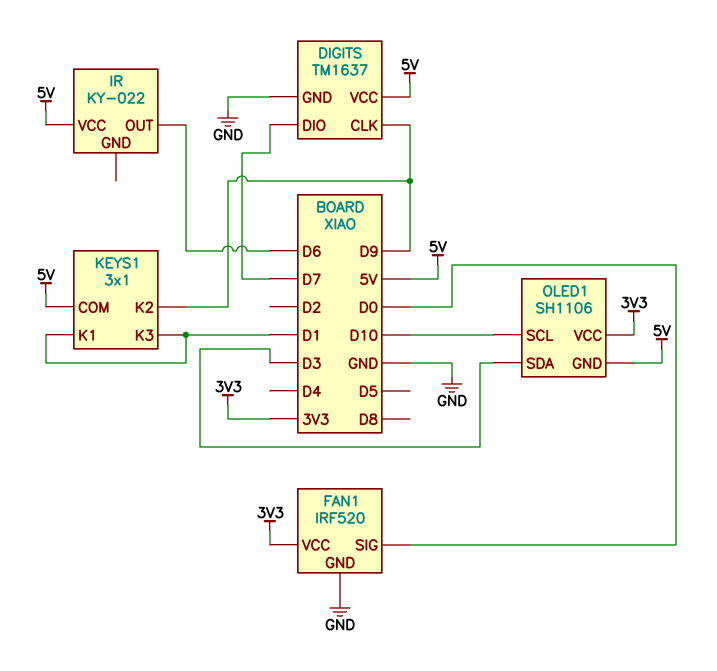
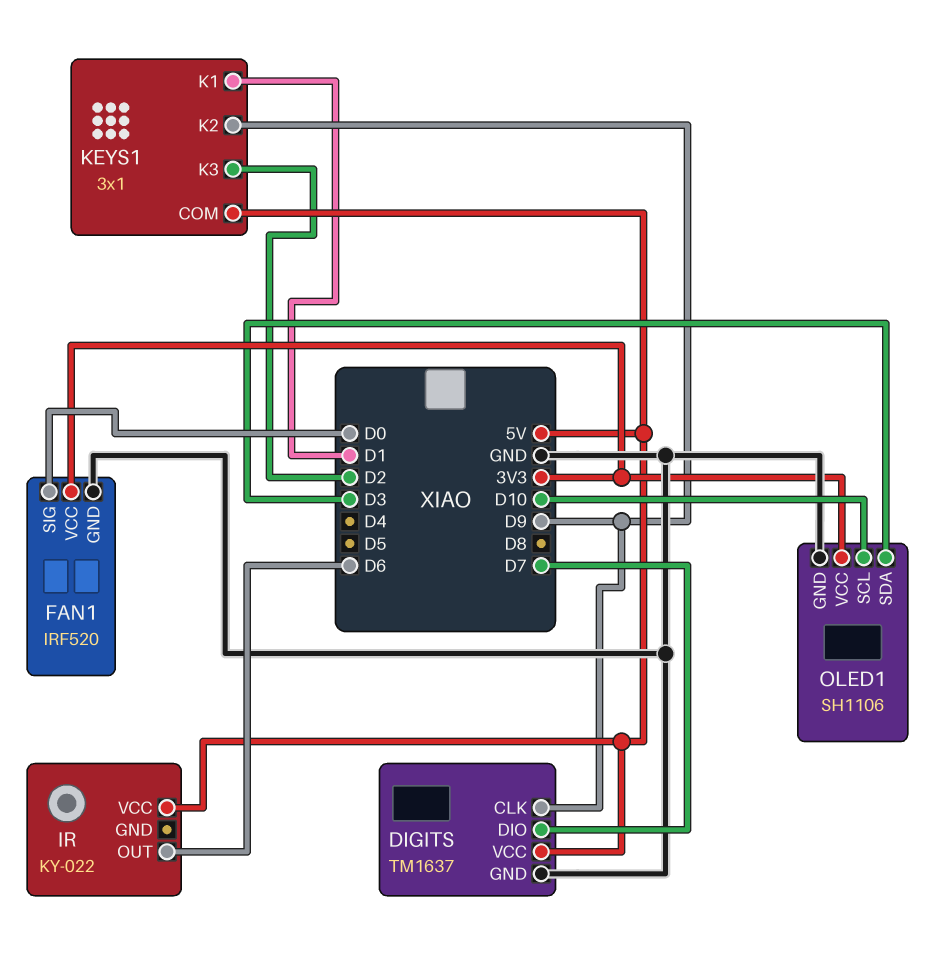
KEYS1 pin K3: D1 -> D2
OLED1 pin GND: 5V -> GND

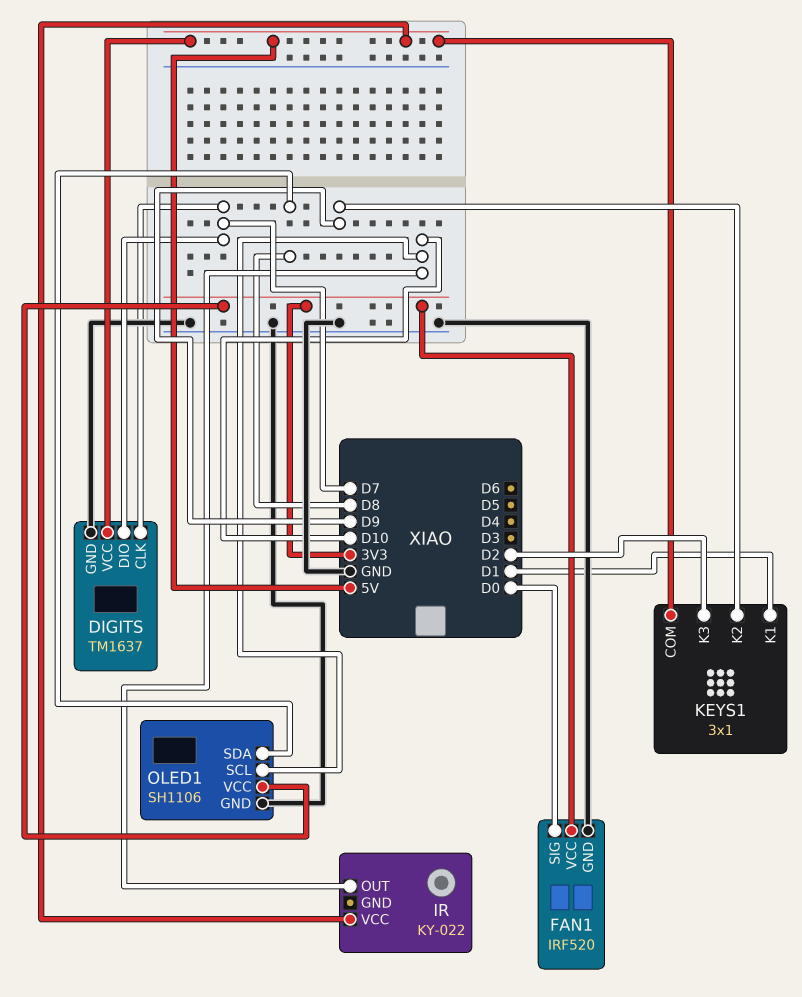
DIGITS pin CLK: D9 -> D7
IR pin OUT: D6 -> D10
OLED1 pin SDA: D3 -> D8

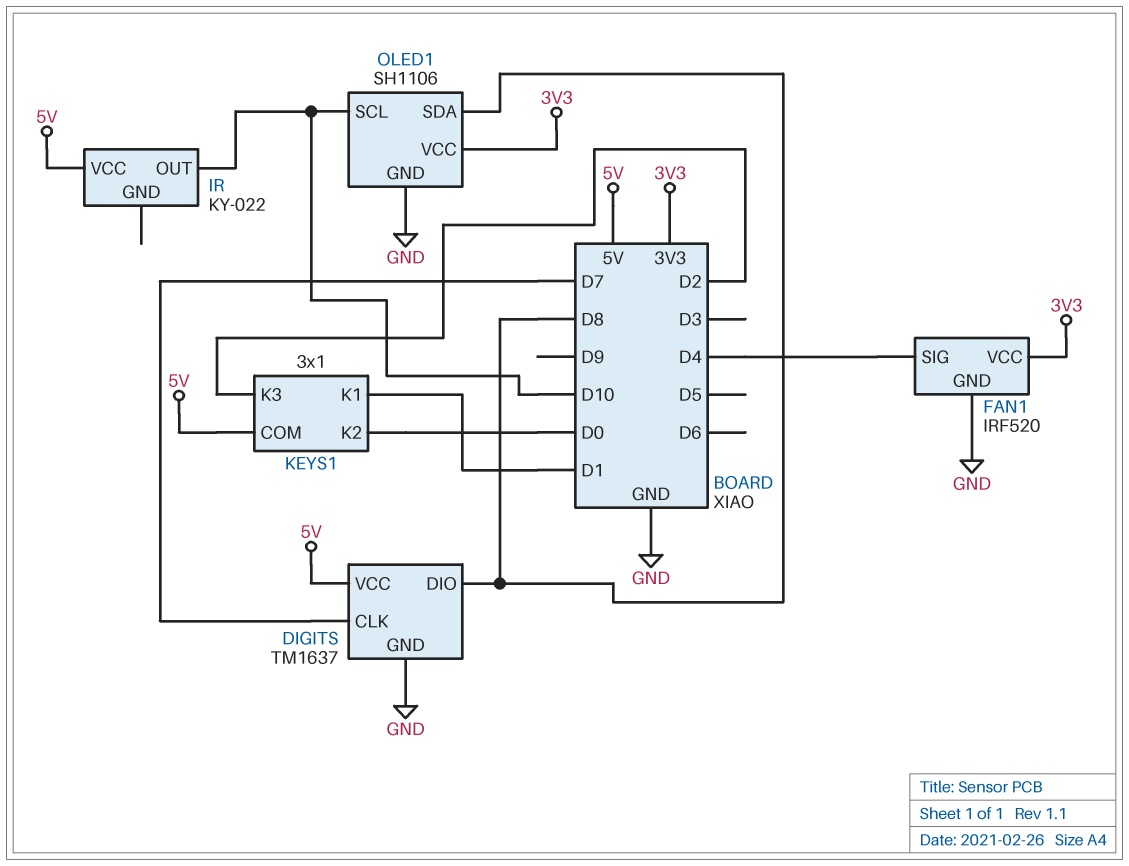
DIGITS pin DIO: D7 -> D8
FAN1 pin SIG: D0 -> D4
KEYS1 pin K2: D9 -> D0

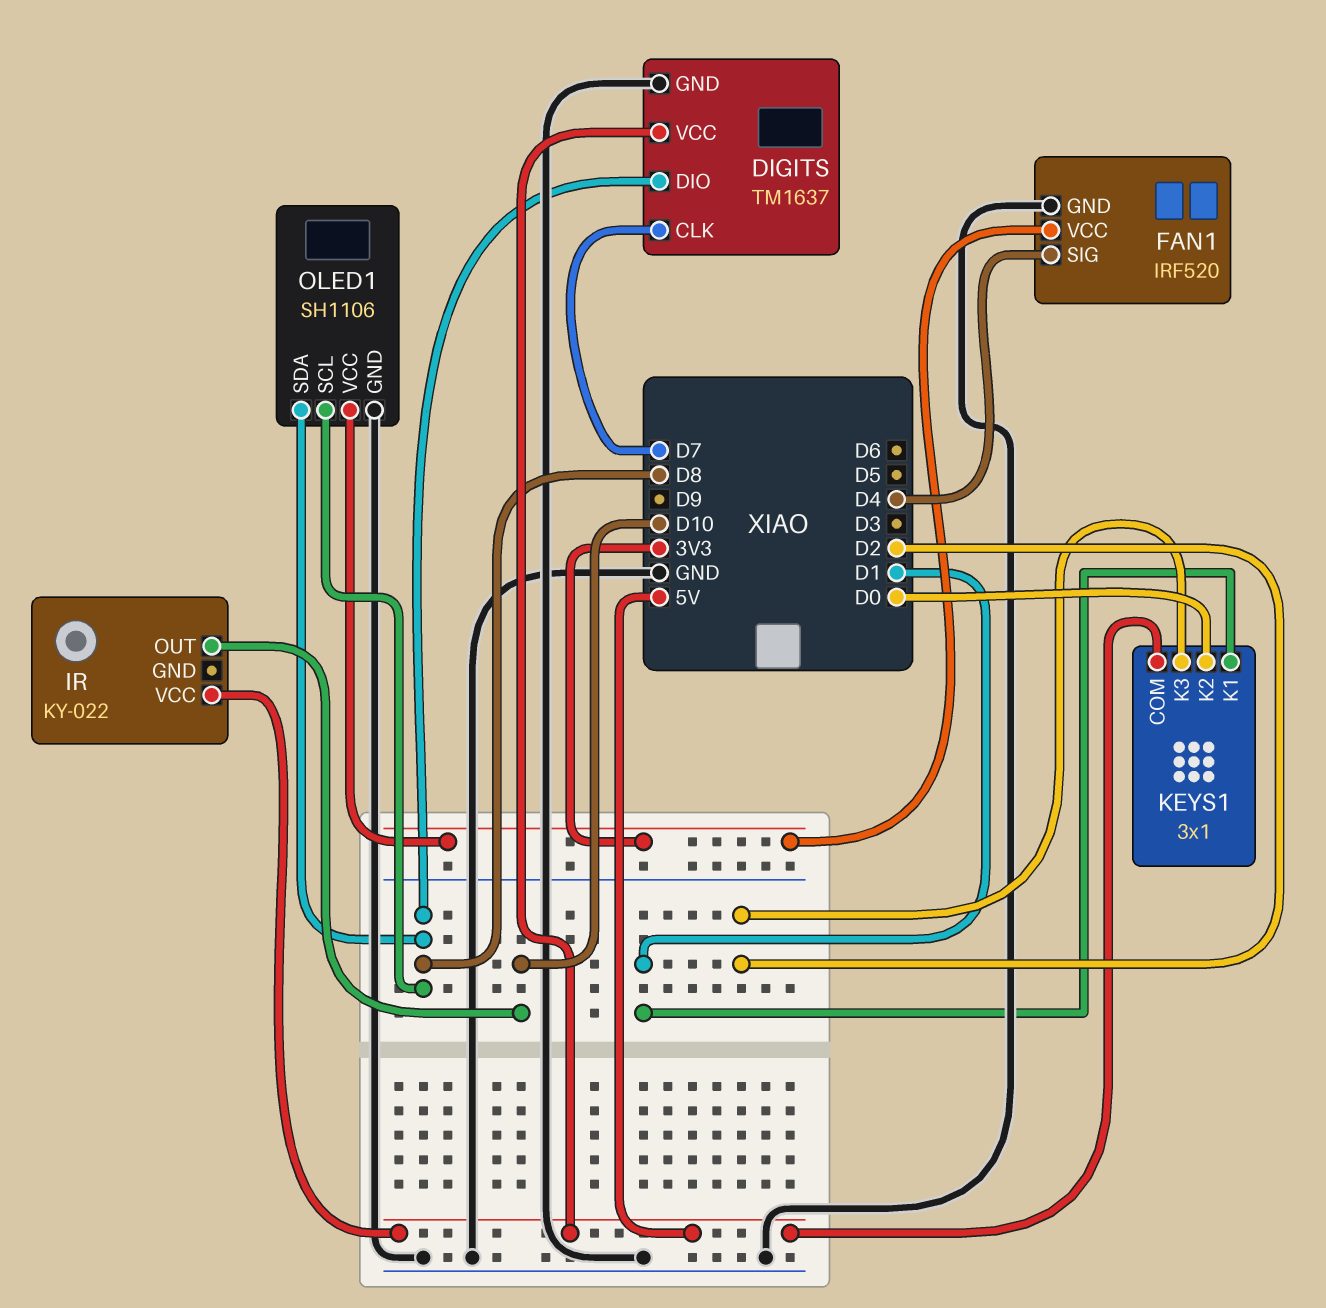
OLED1 pin SCL: D10 -> D8

